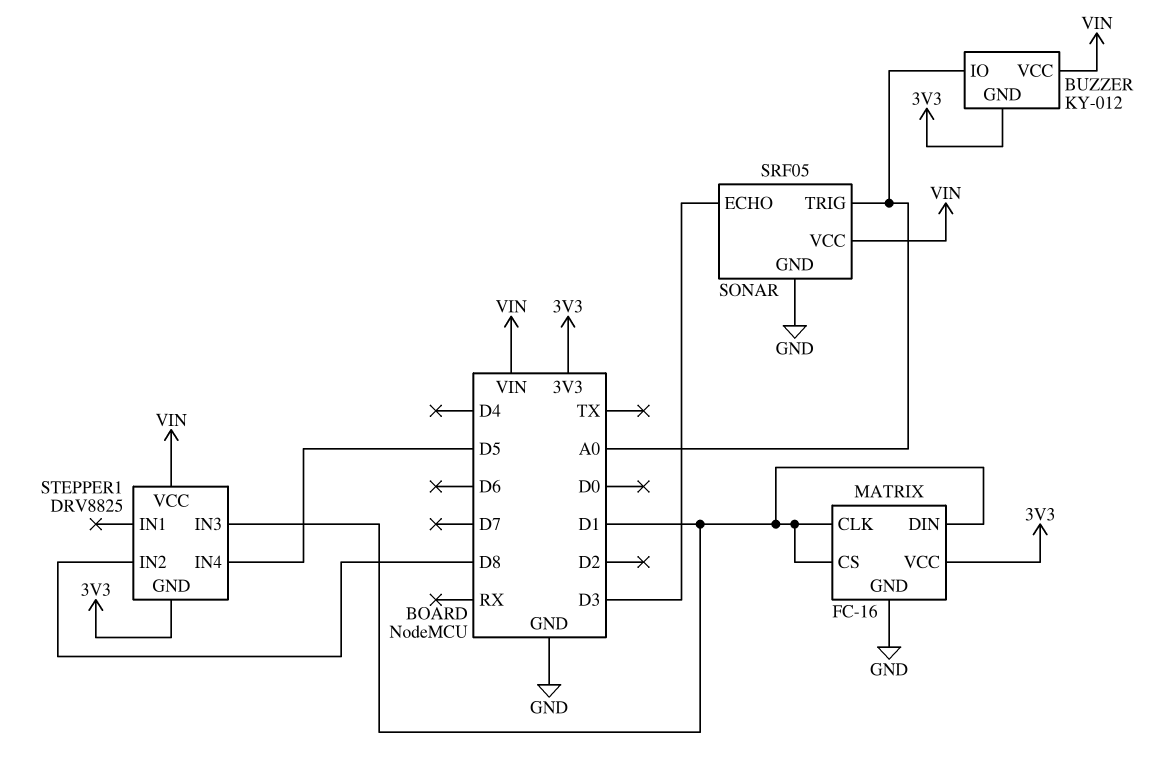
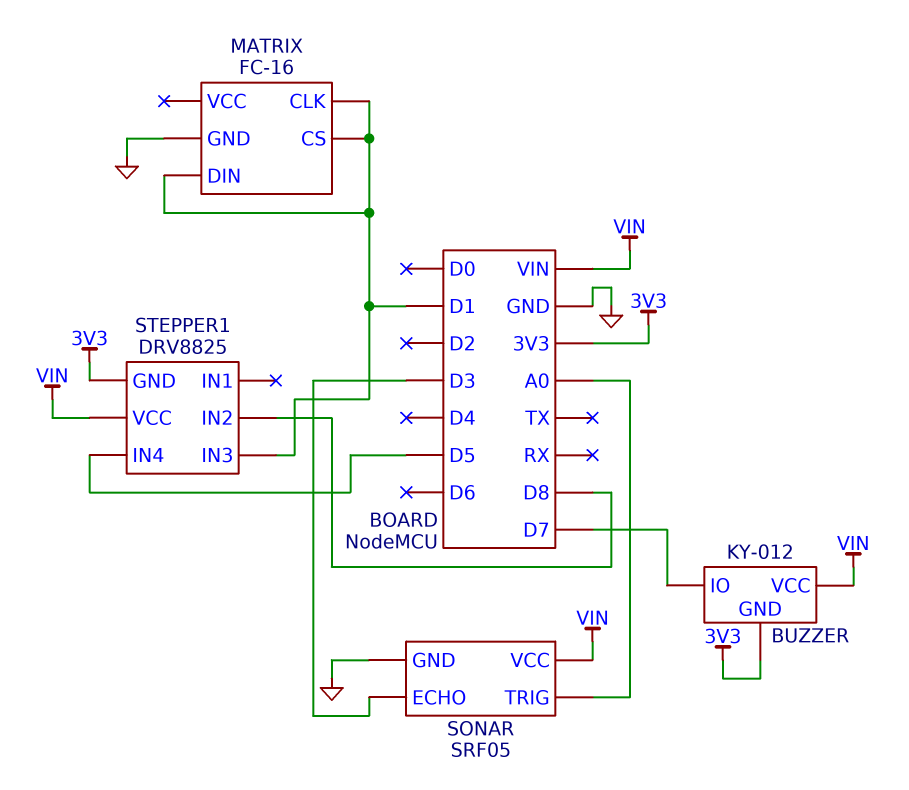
BUZZER pin IO: A0 -> D7
MATRIX pin VCC: 3V3 -> none

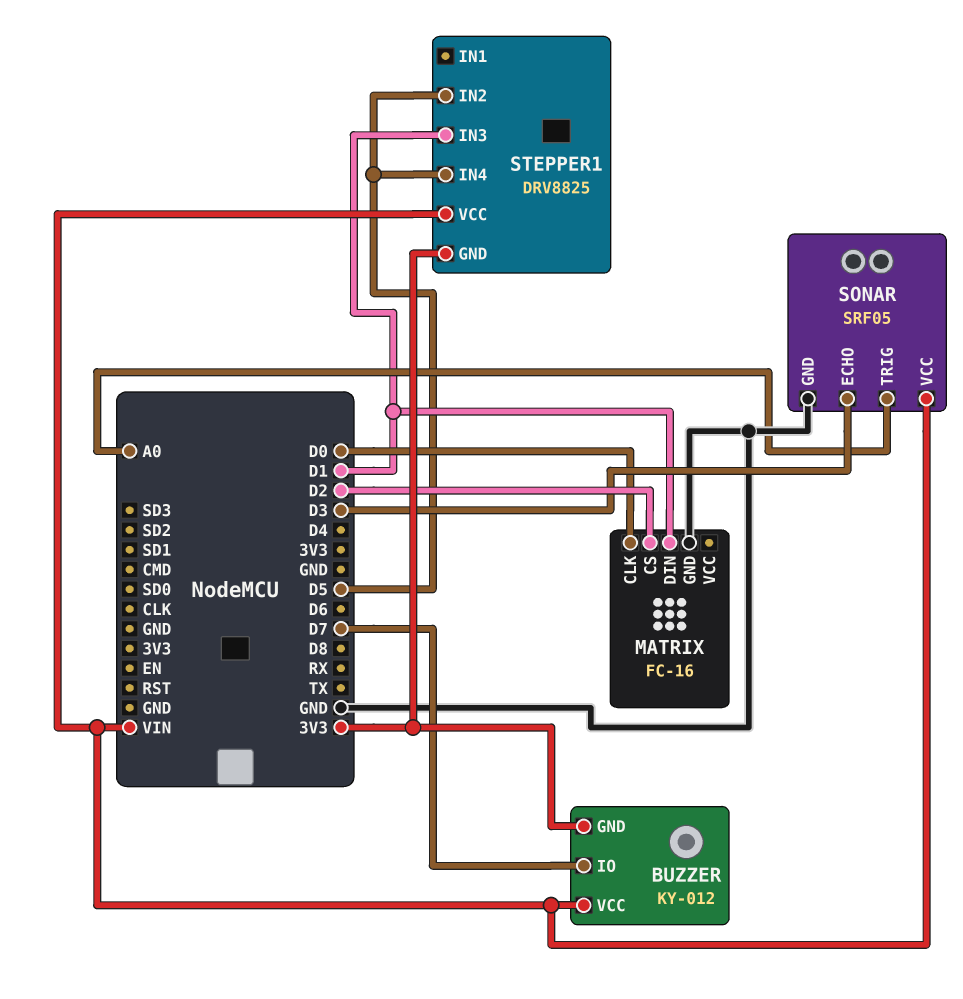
MATRIX pin CLK: D1 -> D0
MATRIX pin CS: D1 -> D2
STEPPER1 pin IN2: D8 -> D5

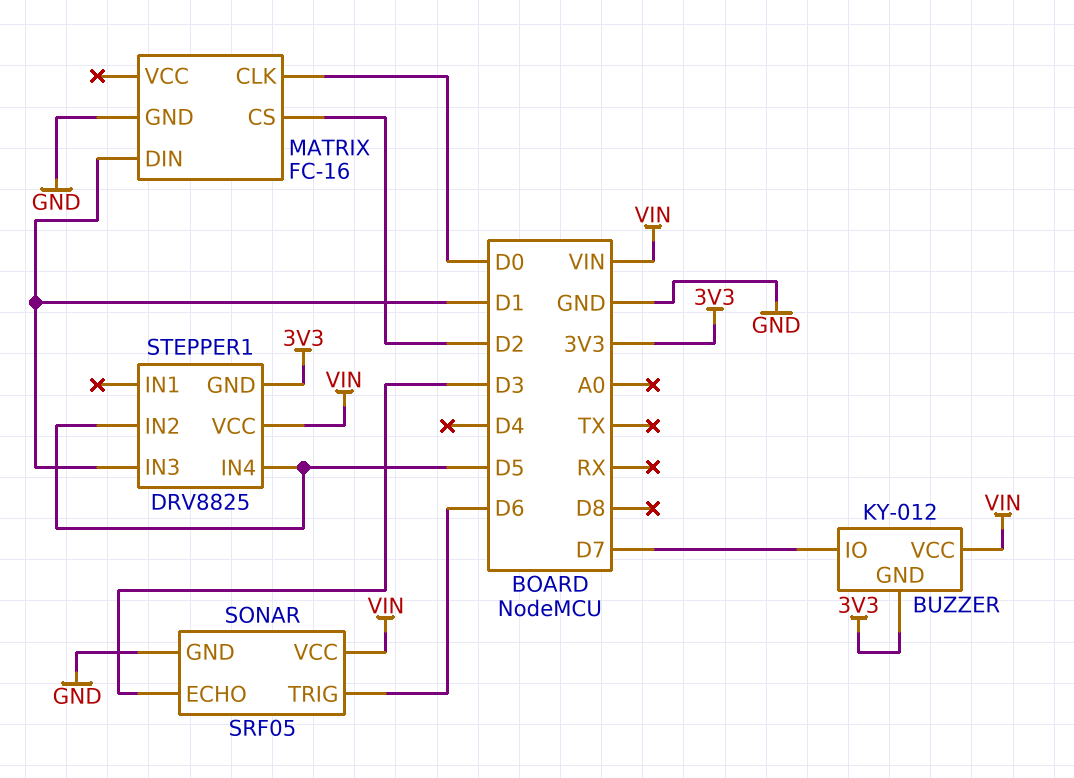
SONAR pin TRIG: A0 -> D6

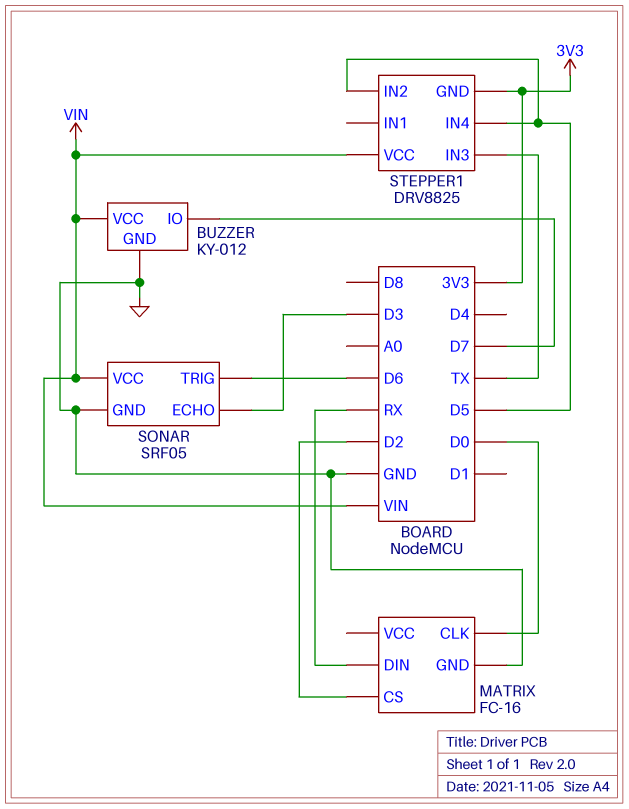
BUZZER pin GND: 3V3 -> GND
MATRIX pin DIN: D1 -> RX
STEPPER1 pin IN3: D1 -> TX

